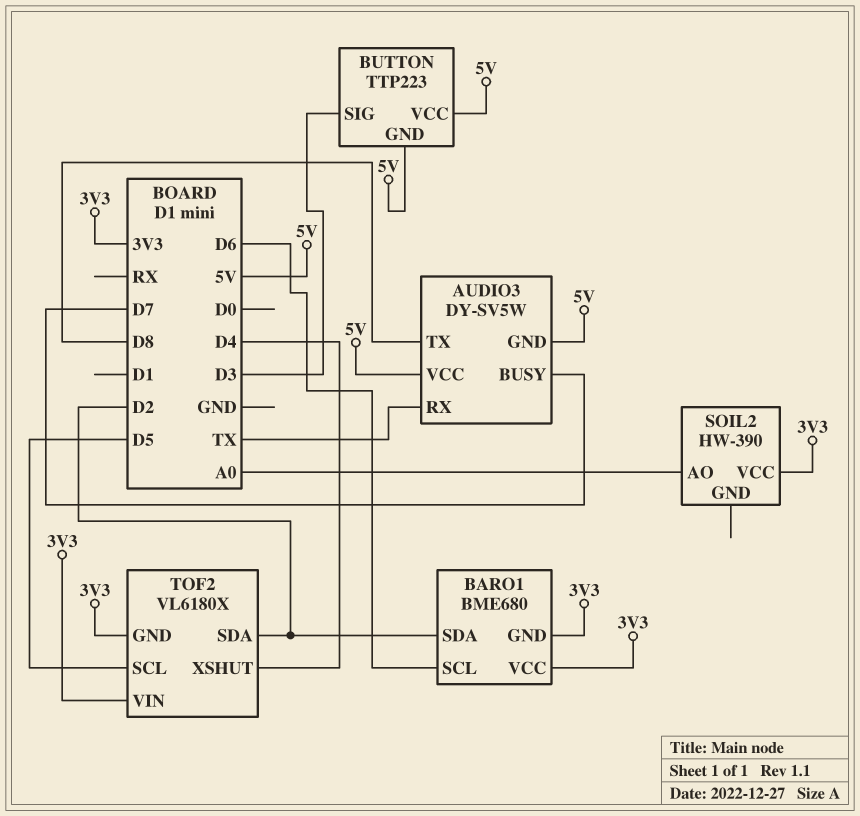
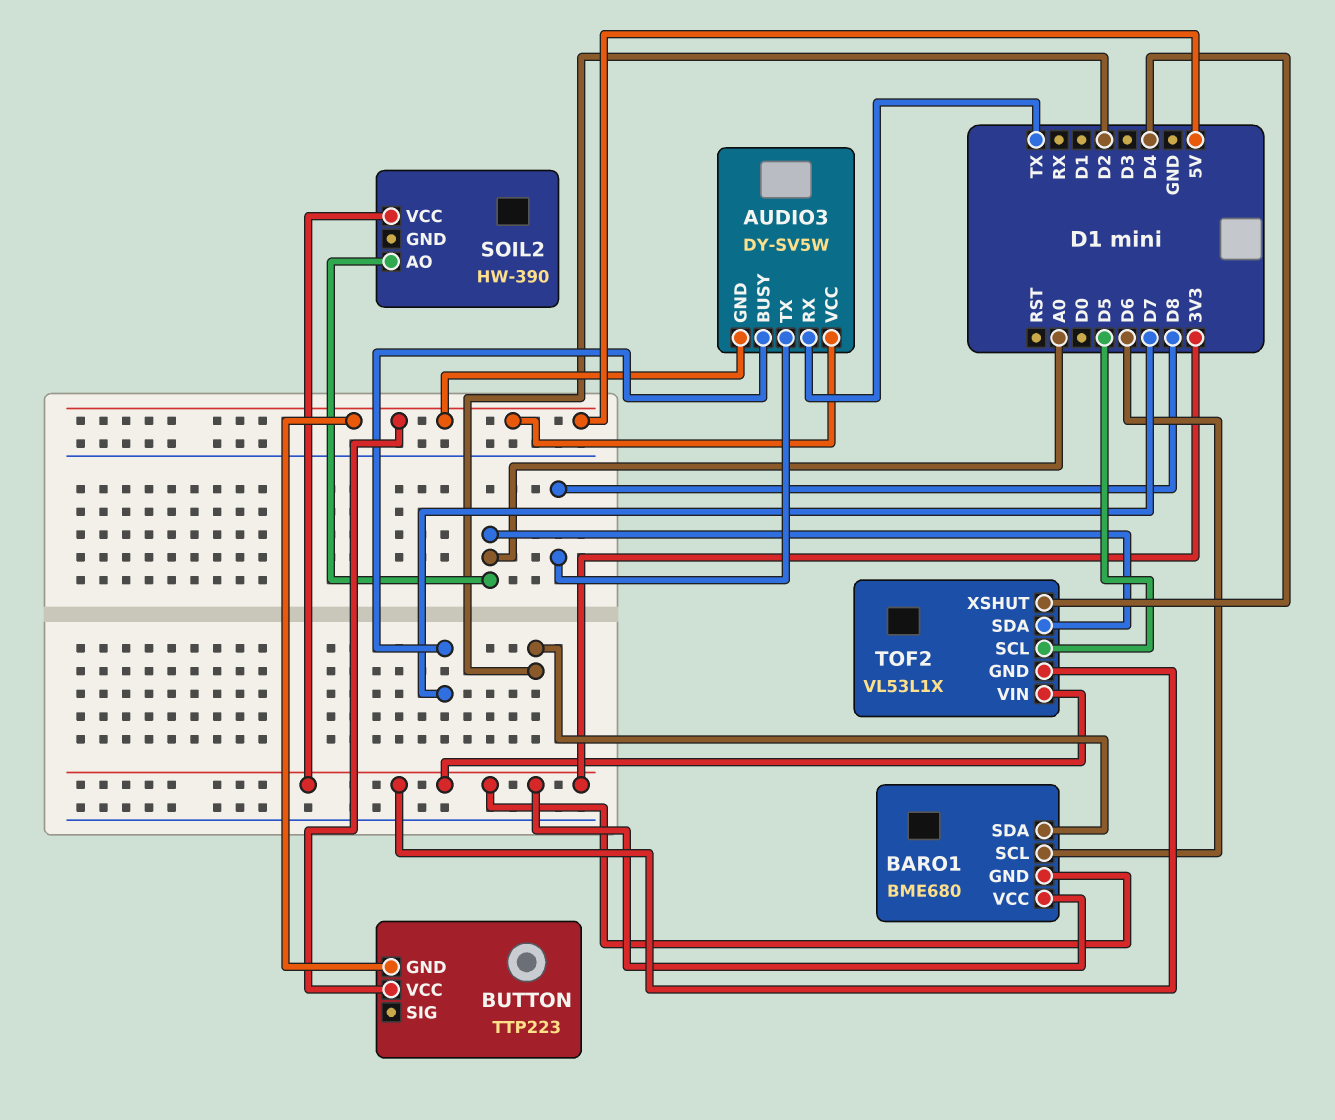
BUTTON pin SIG: D3 -> none
TOF2: VL6180X -> VL53L1X
TOF2 pin SDA: D2 -> A0

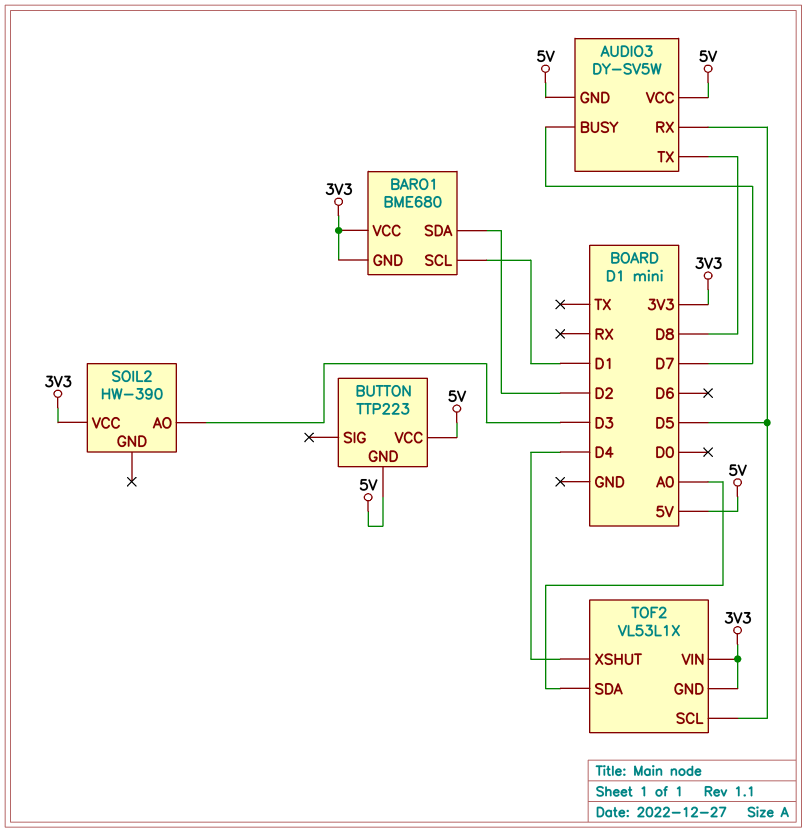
AUDIO3 pin RX: TX -> D5
BARO1 pin SCL: D6 -> D1
SOIL2 pin AO: A0 -> D3

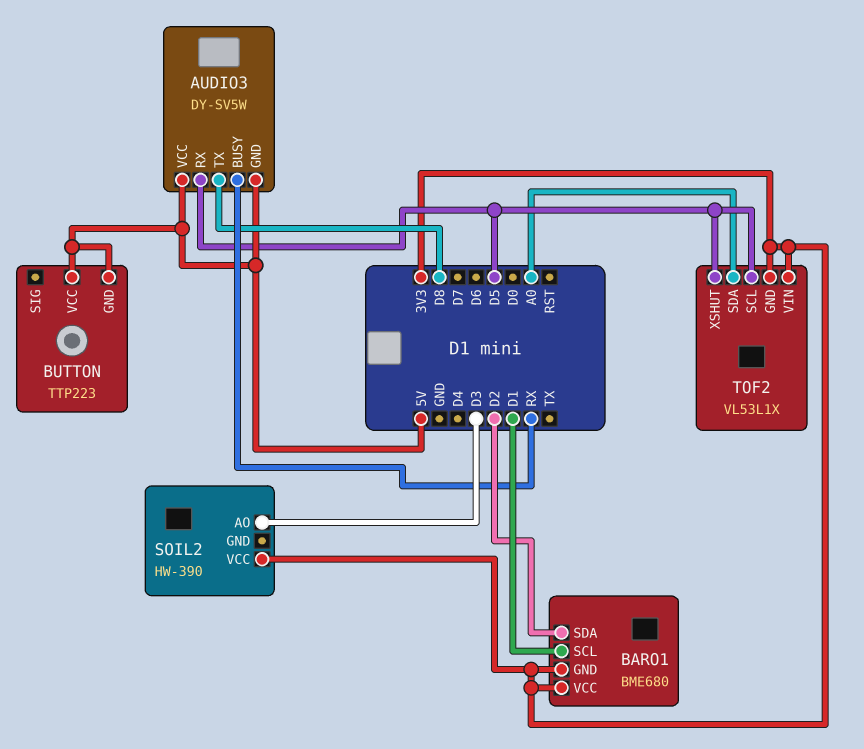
AUDIO3 pin BUSY: D7 -> RX
TOF2 pin XSHUT: D4 -> D5

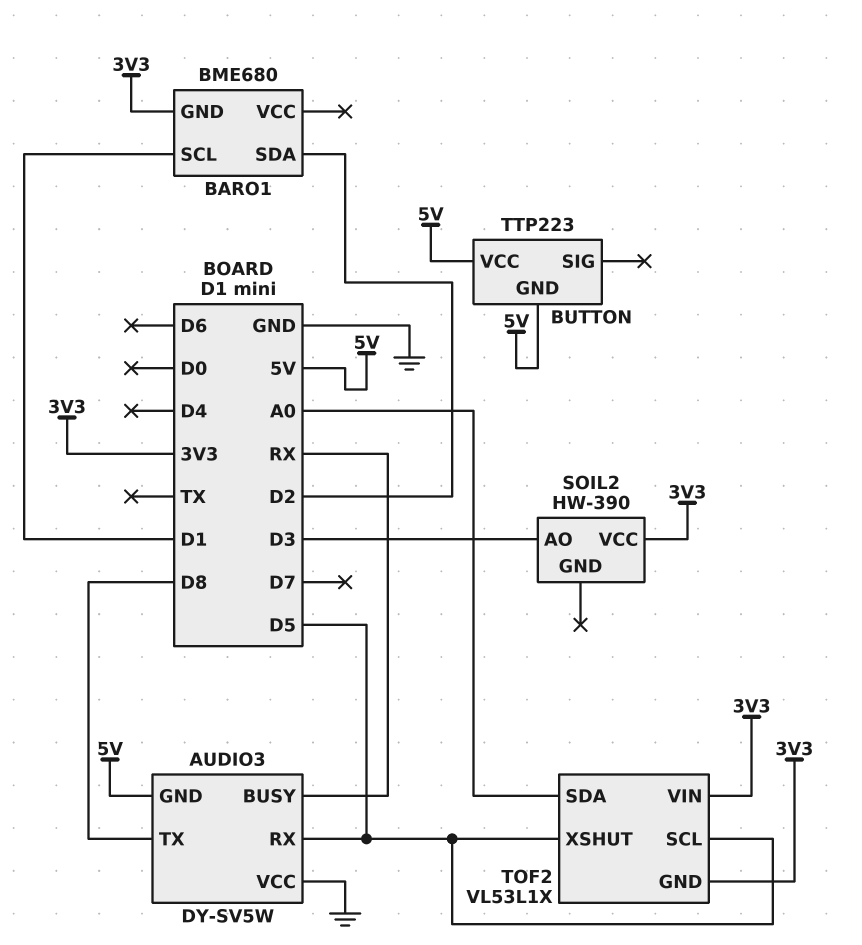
AUDIO3 pin VCC: 5V -> GND
BARO1 pin VCC: 3V3 -> none

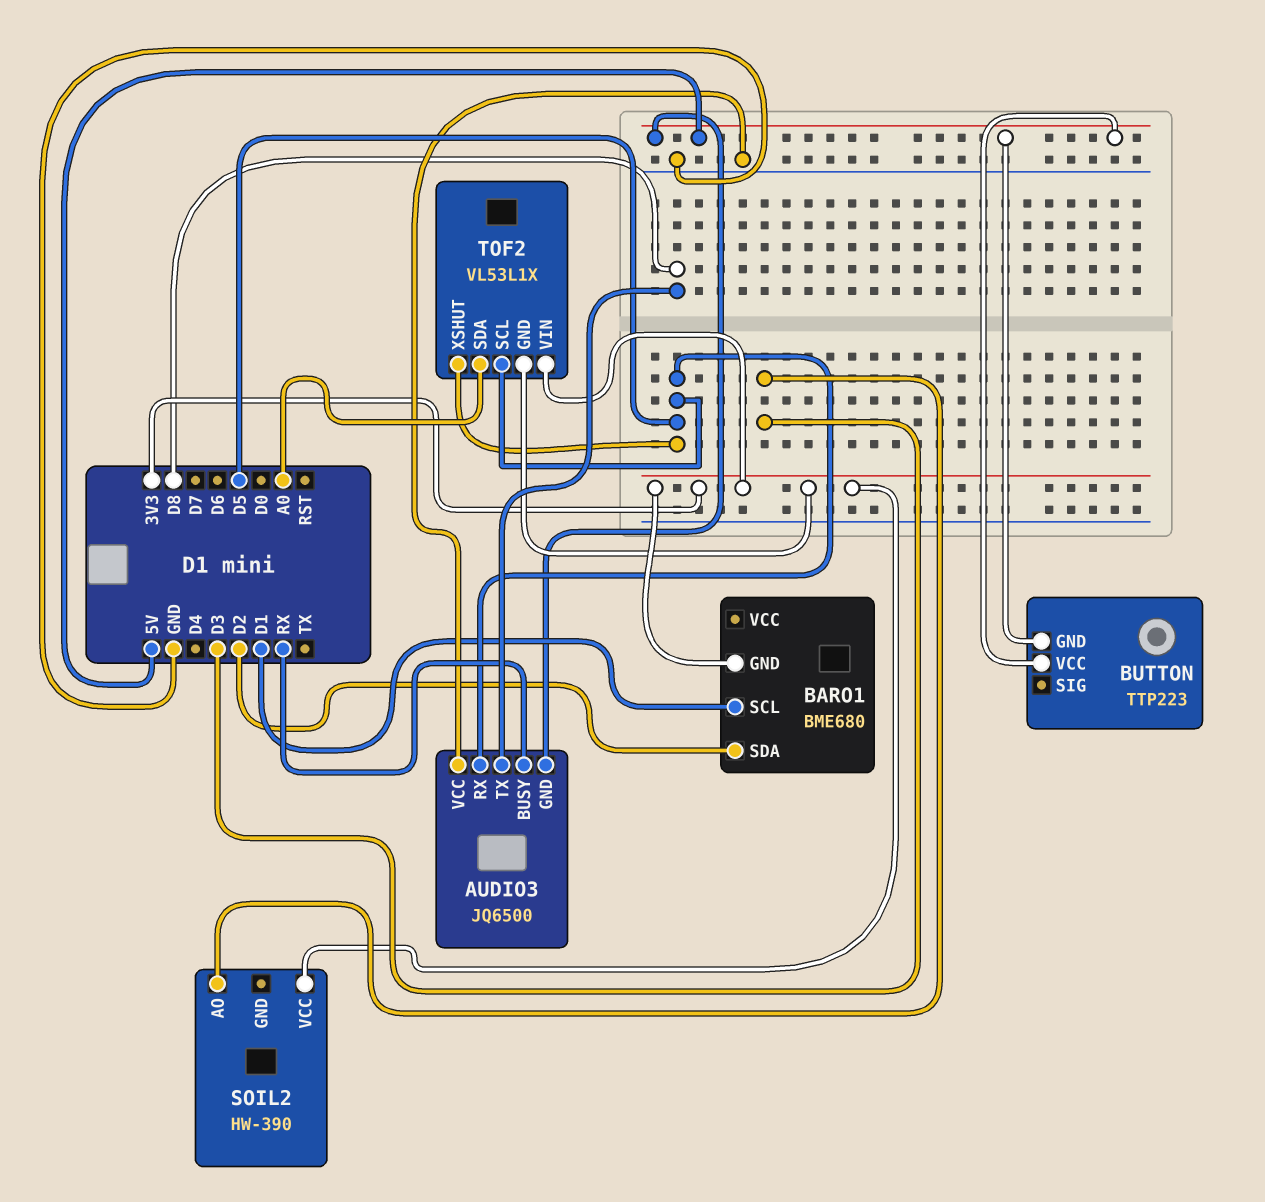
AUDIO3: DY-SV5W -> JQ6500

